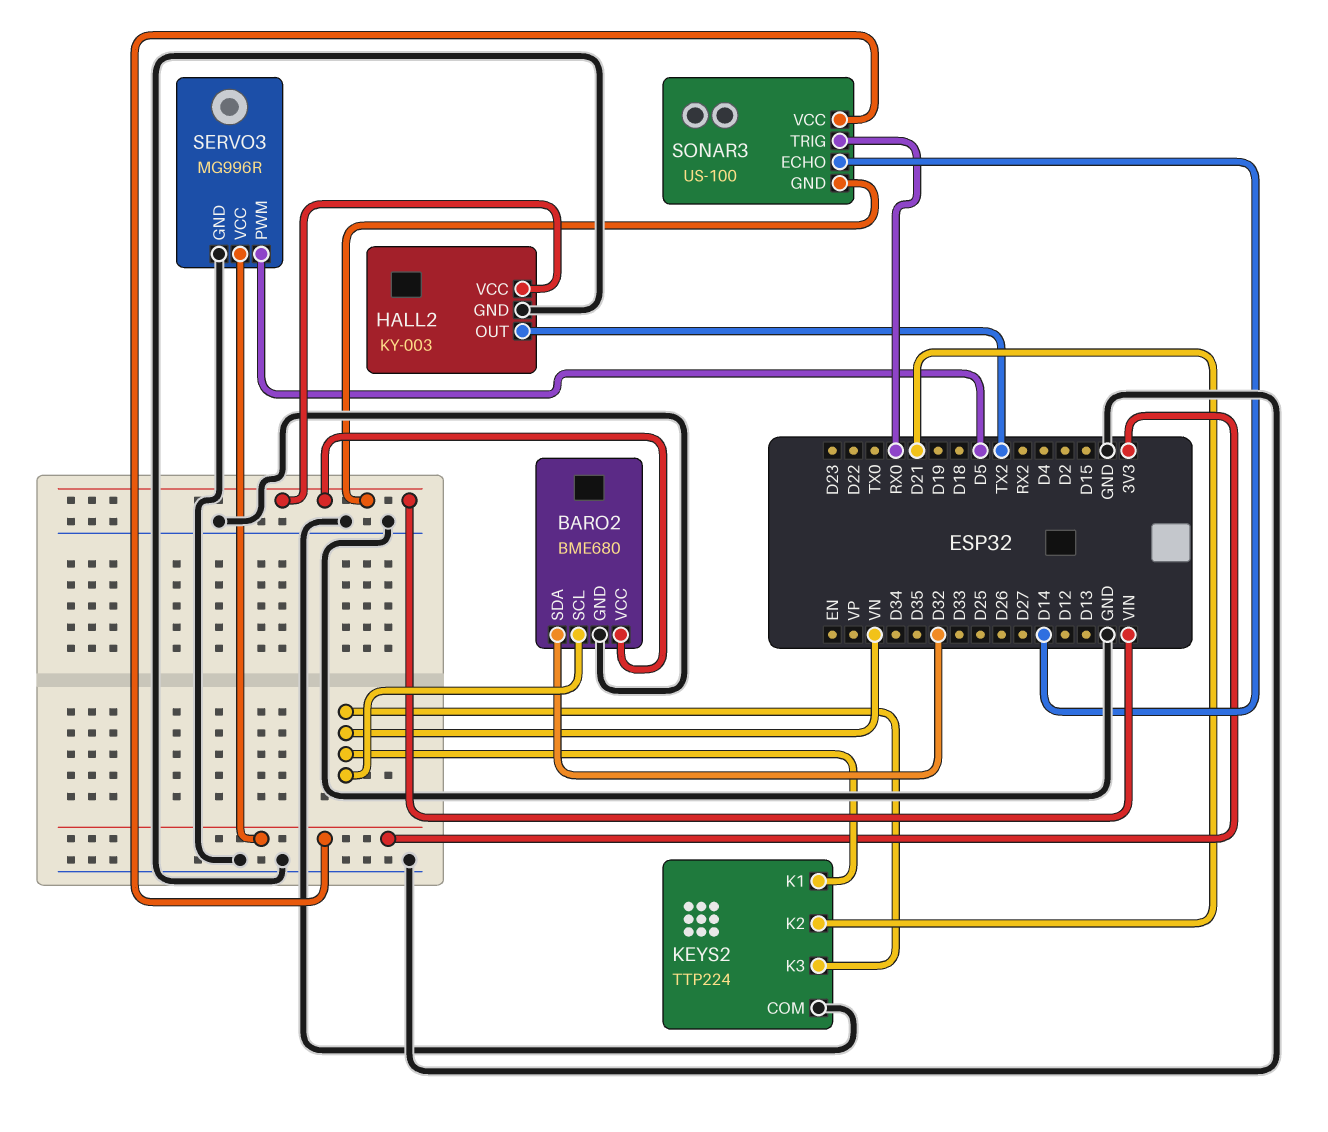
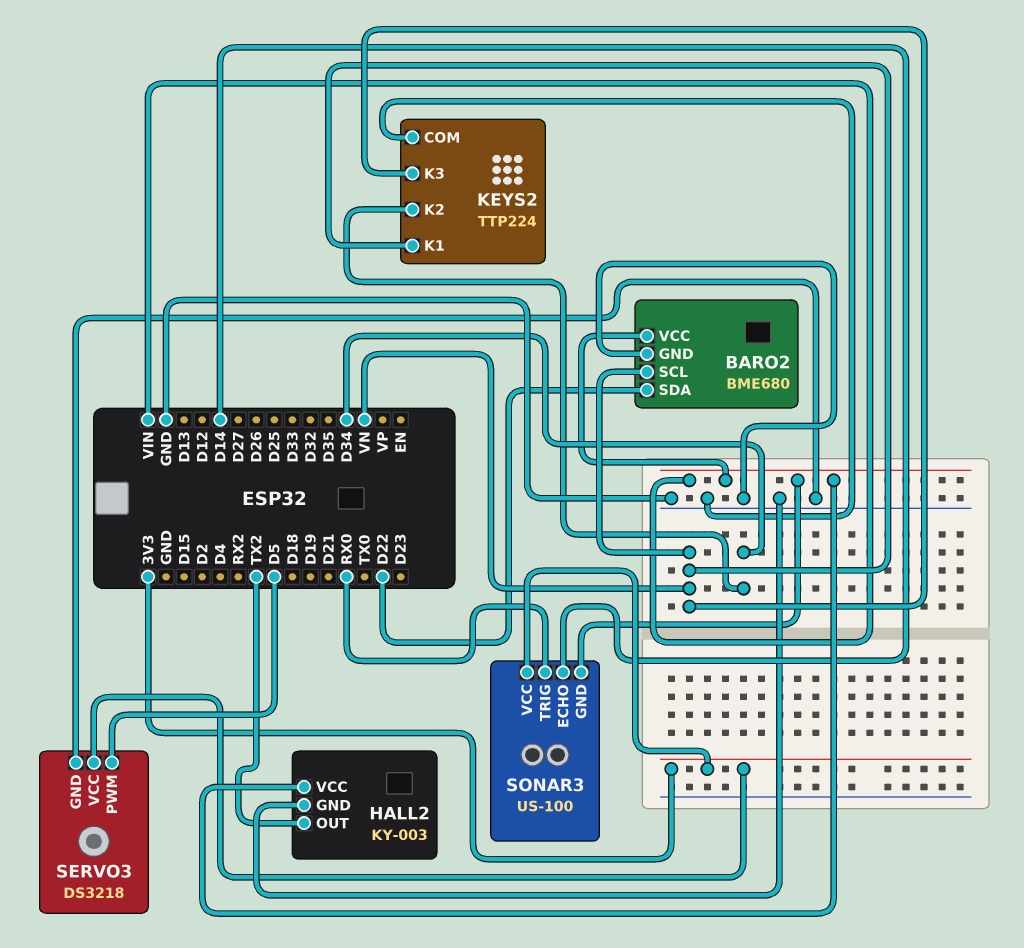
BARO2 pin SDA: D32 -> D22
KEYS2 pin K2: D21 -> D34
SERVO3: MG996R -> DS3218

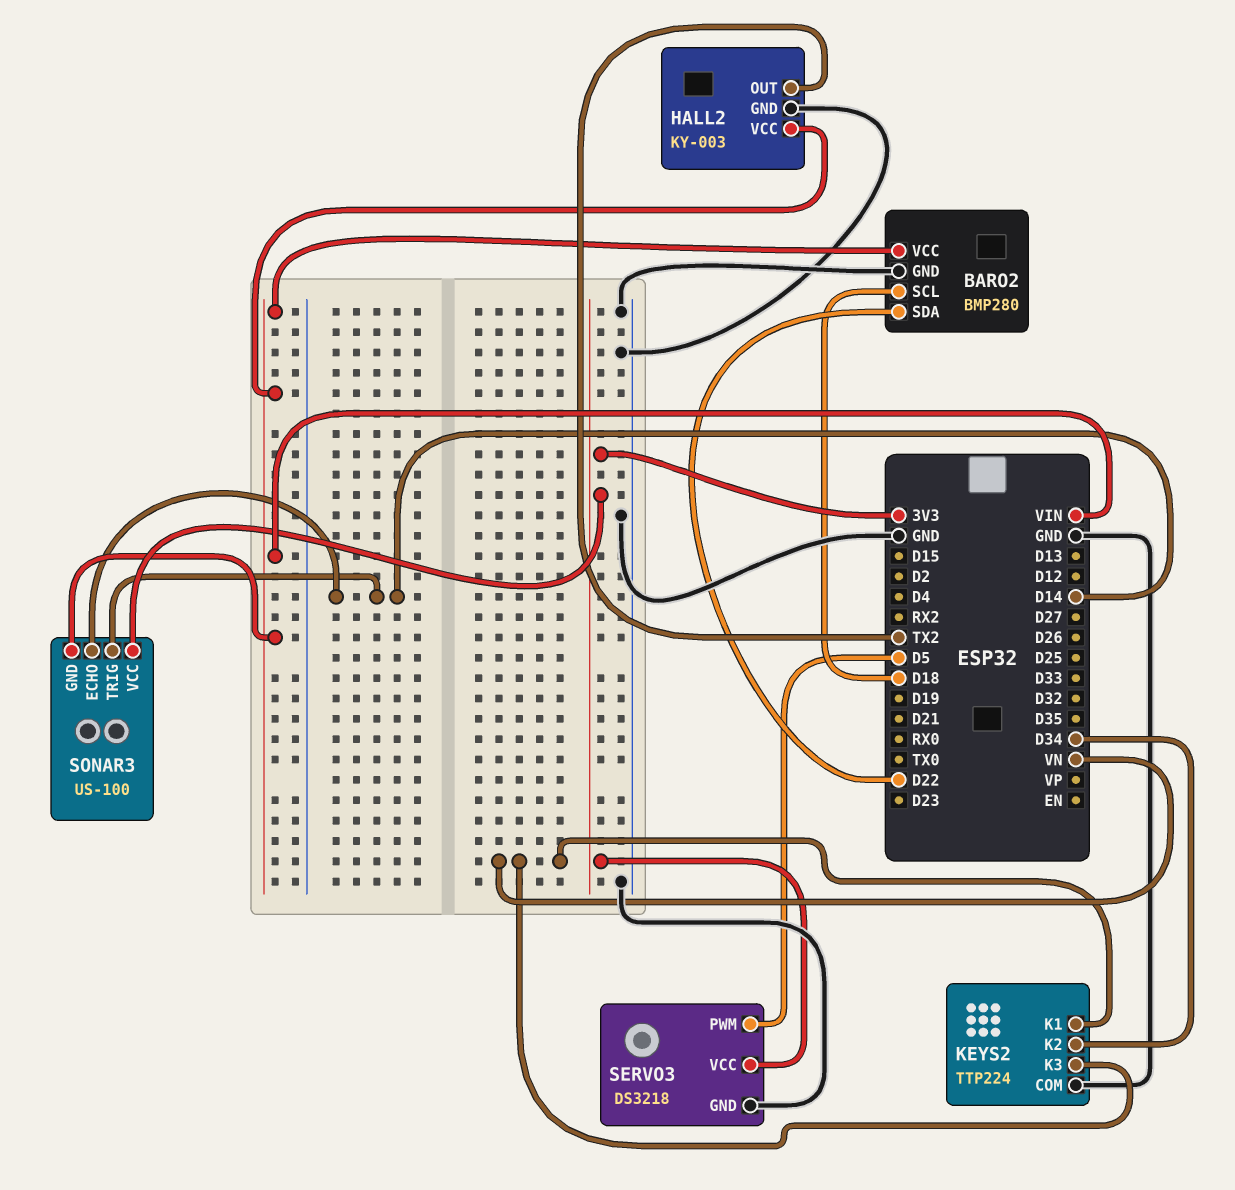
BARO2: BME680 -> BMP280
BARO2 pin SCL: VN -> D18
SONAR3 pin TRIG: RX0 -> D14

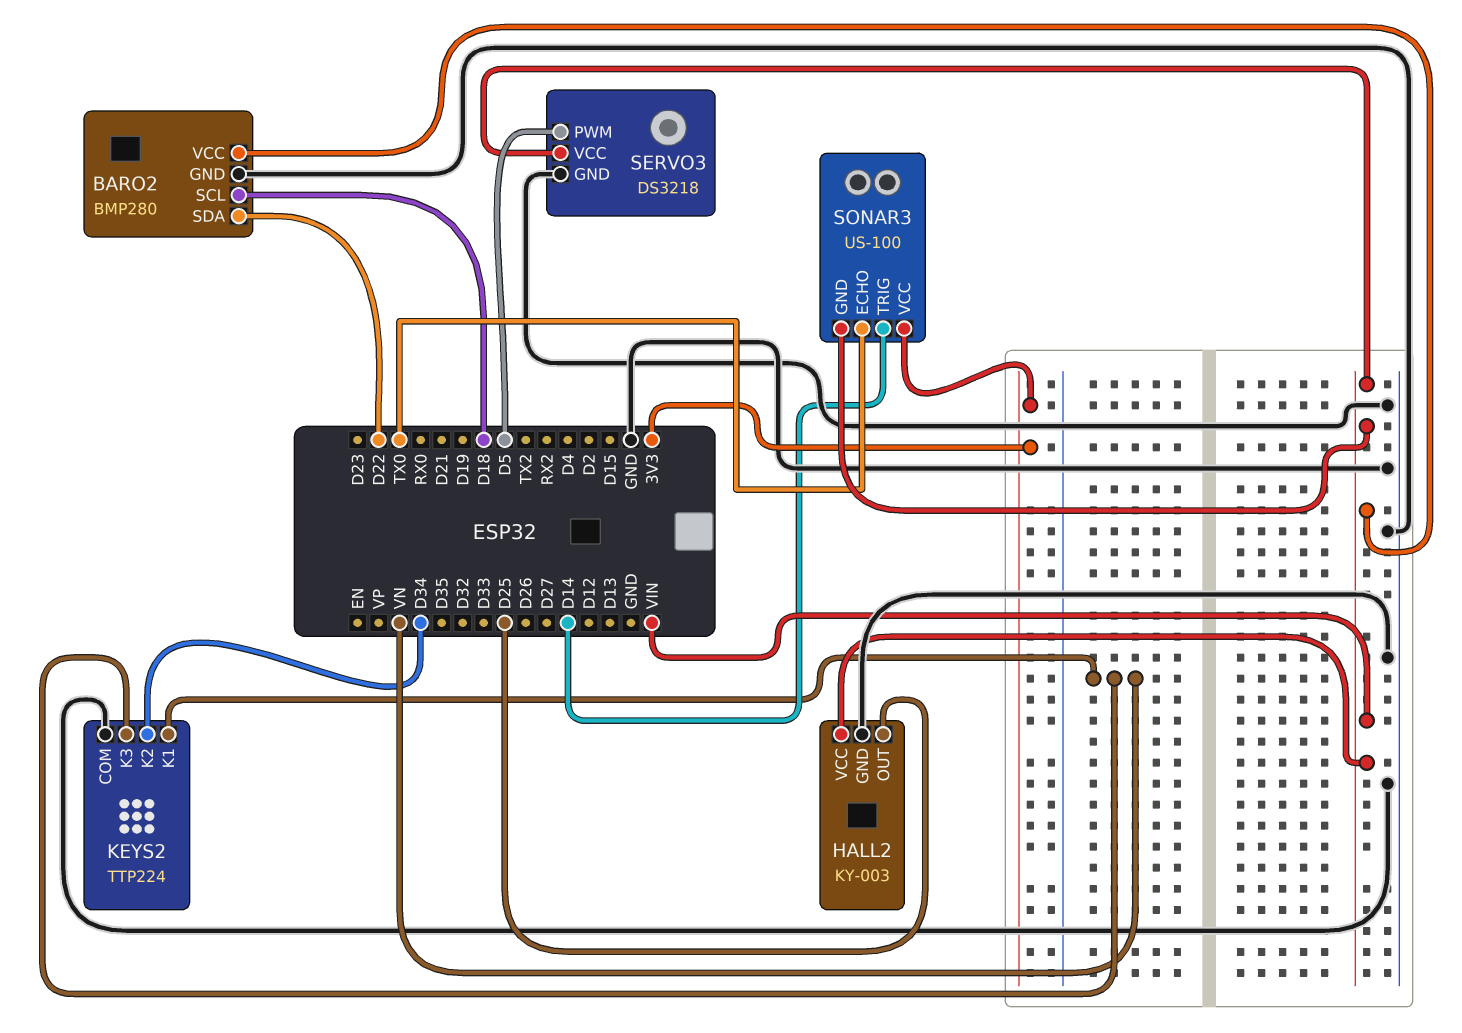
HALL2 pin OUT: TX2 -> D25
SERVO3 pin VCC: 3V3 -> VIN
SONAR3 pin ECHO: D14 -> TX0

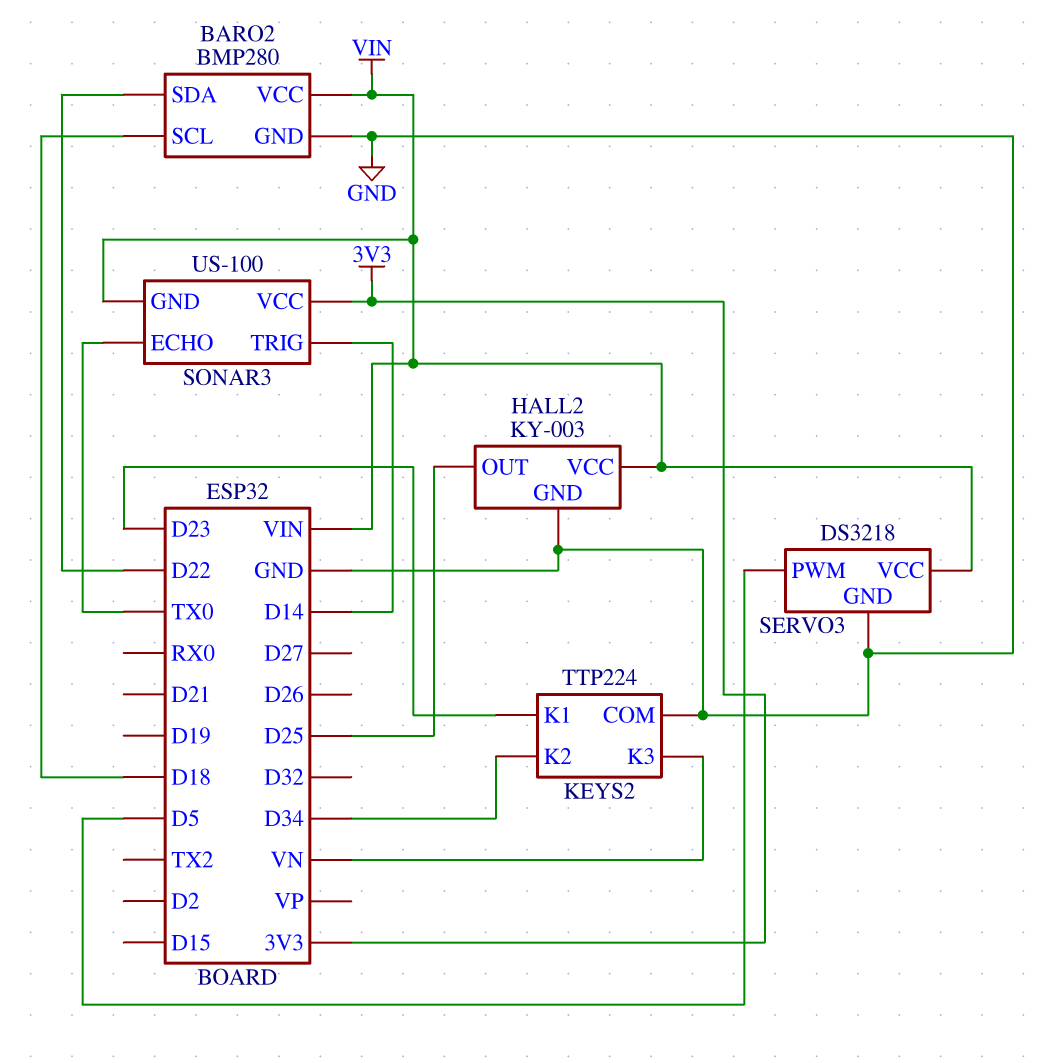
KEYS2 pin K1: VN -> D23

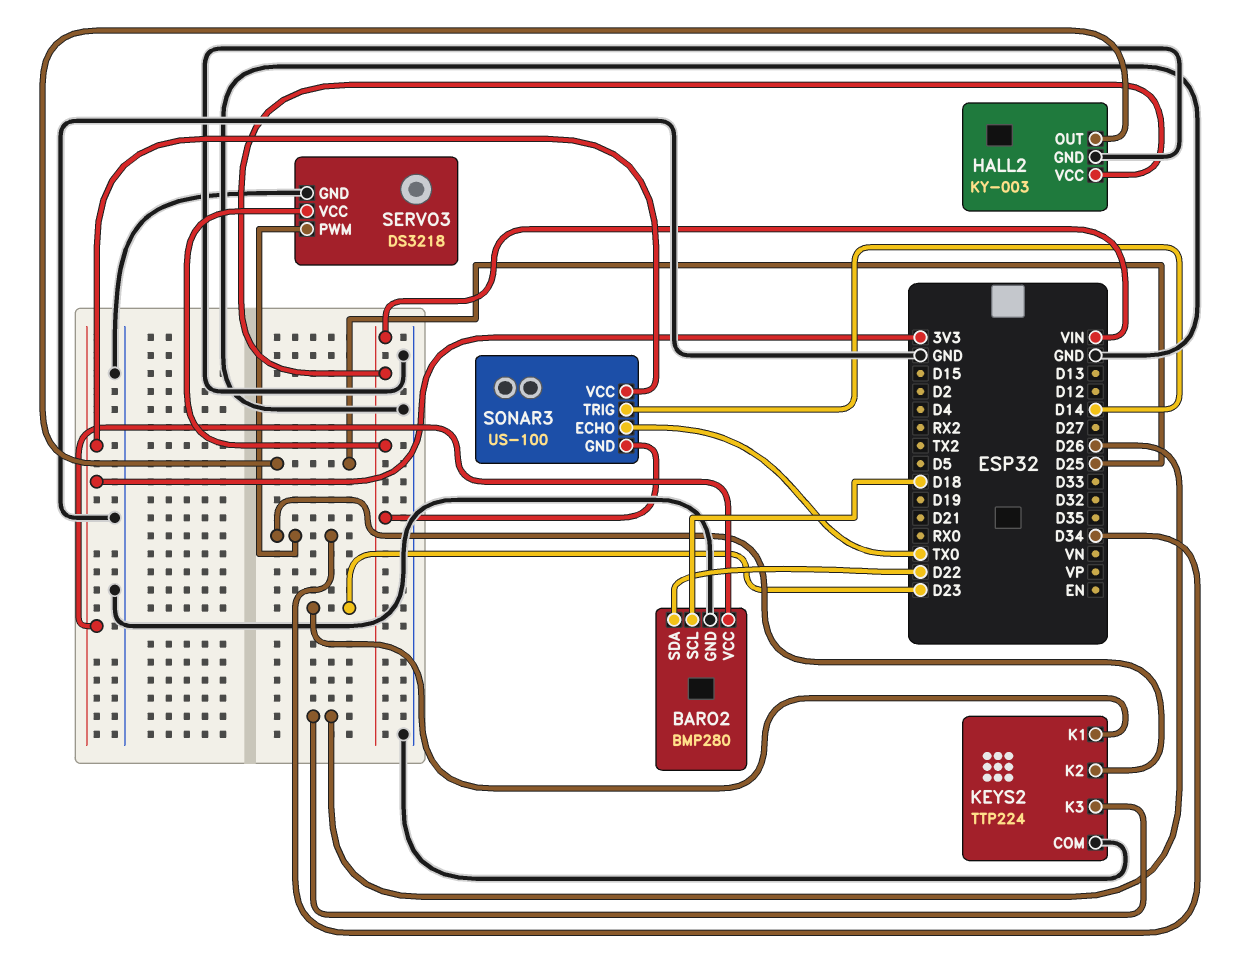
BARO2 pin VCC: VIN -> 3V3
KEYS2 pin K3: VN -> D26
SERVO3 pin PWM: D5 -> D34

